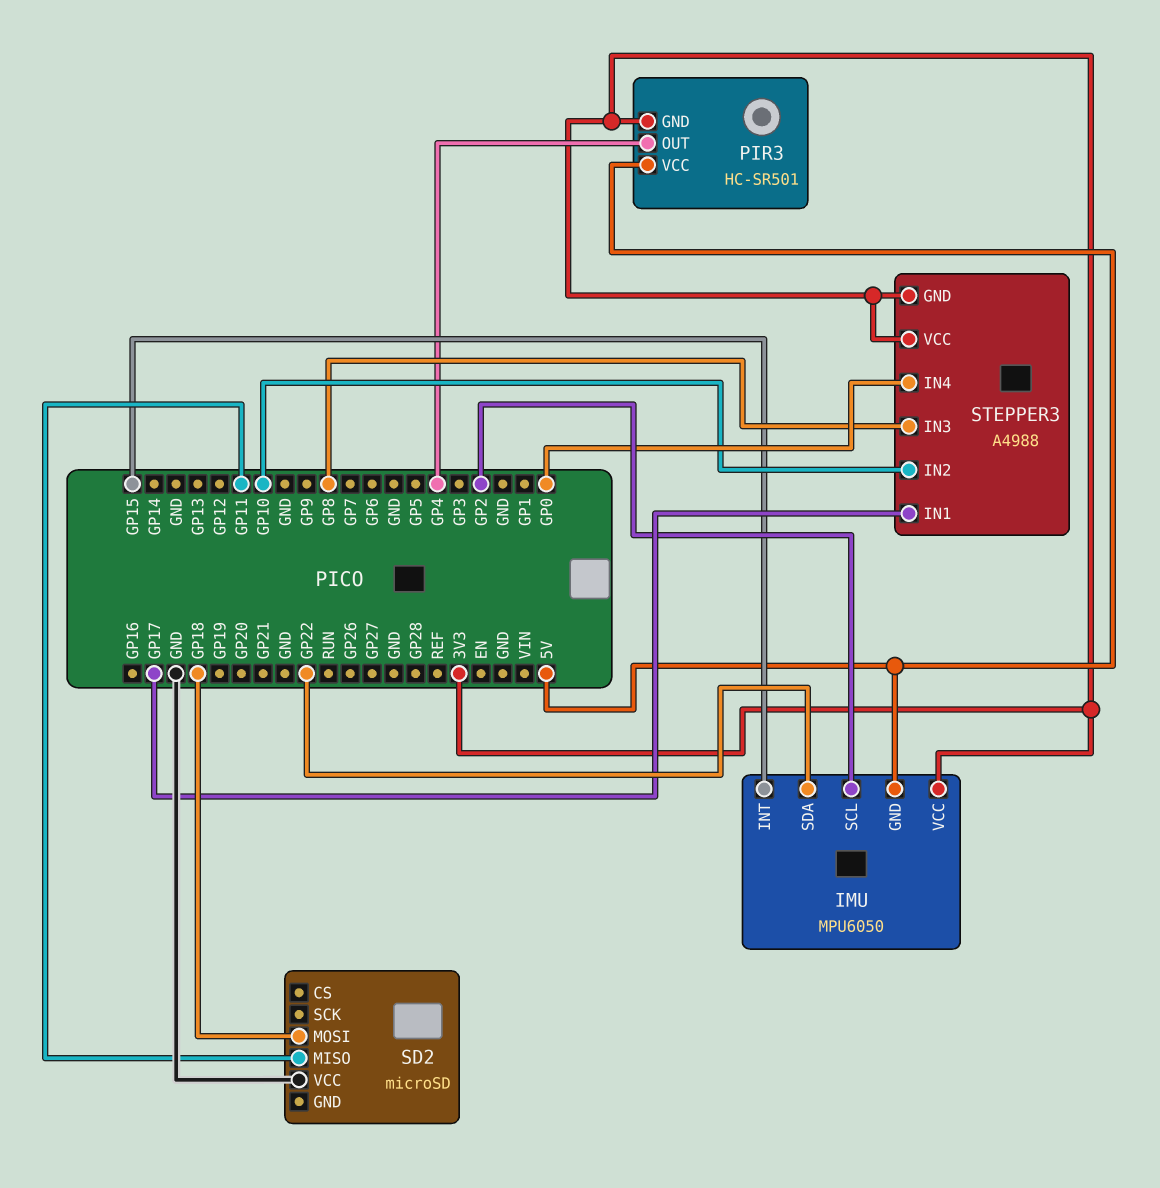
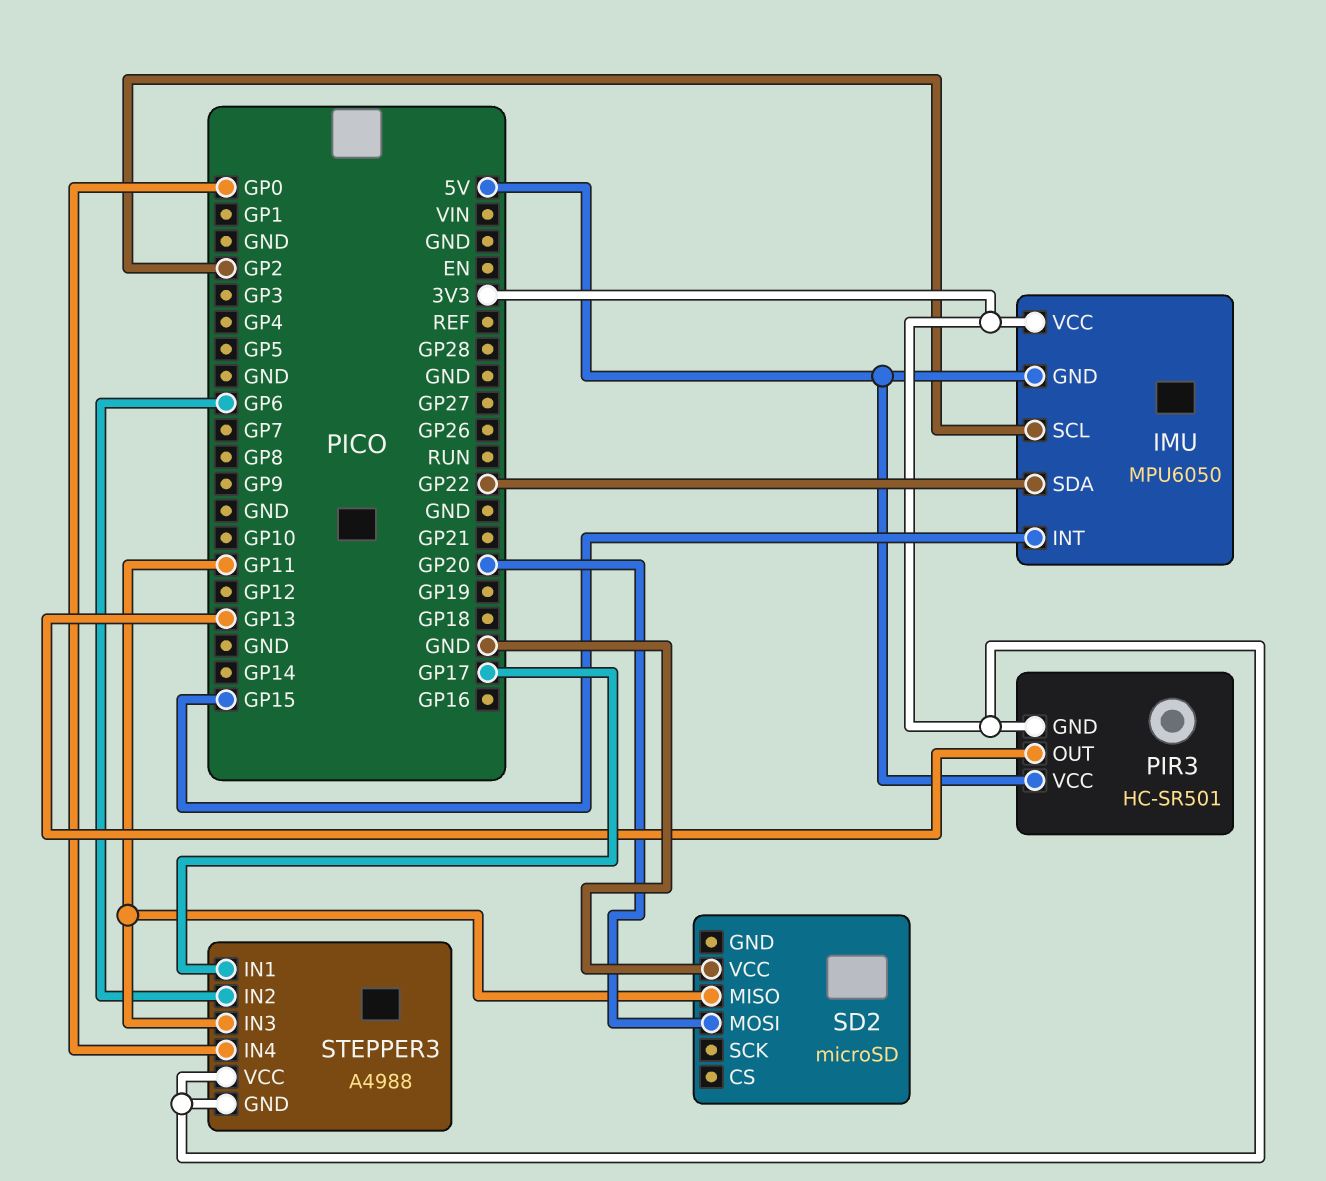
PIR3 pin OUT: GP4 -> GP13
SD2 pin MOSI: GP18 -> GP20
STEPPER3 pin IN2: GP10 -> GP6
STEPPER3 pin IN3: GP8 -> GP11

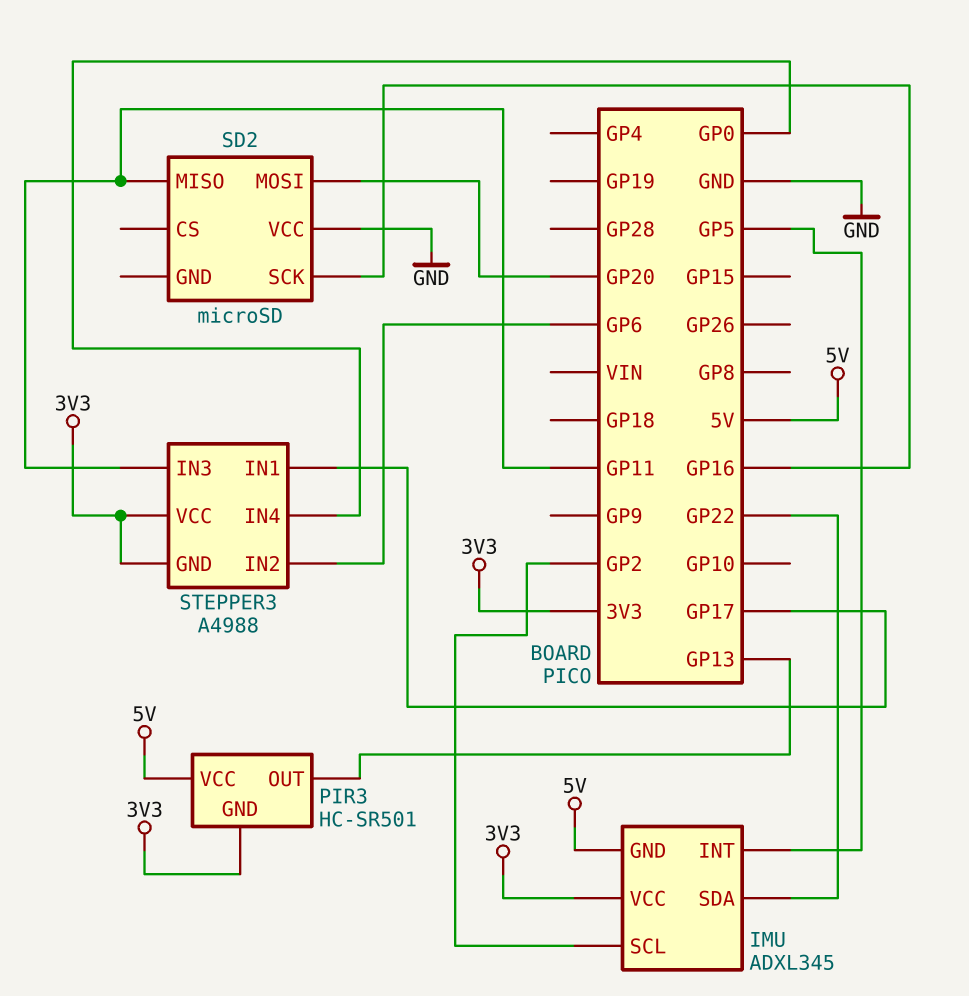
IMU: MPU6050 -> ADXL345
IMU pin INT: GP15 -> GP5
SD2 pin SCK: none -> GP16

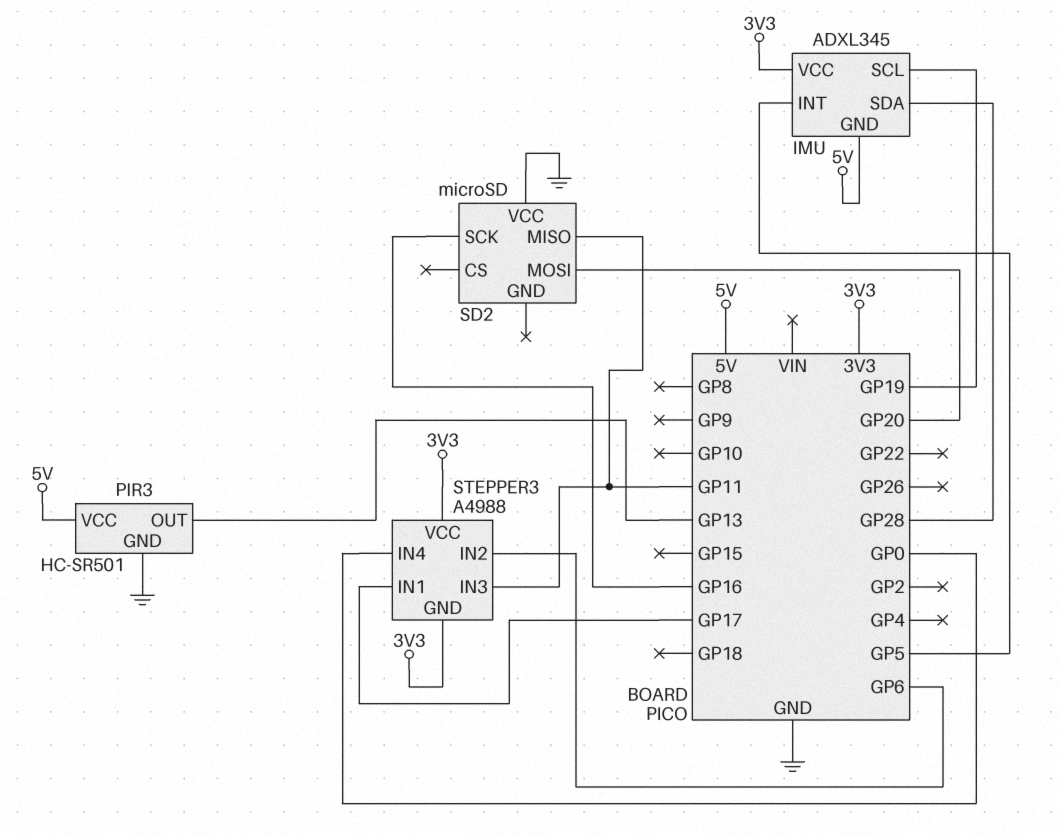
IMU pin SCL: GP2 -> GP19
IMU pin SDA: GP22 -> GP28
PIR3 pin GND: 3V3 -> GND

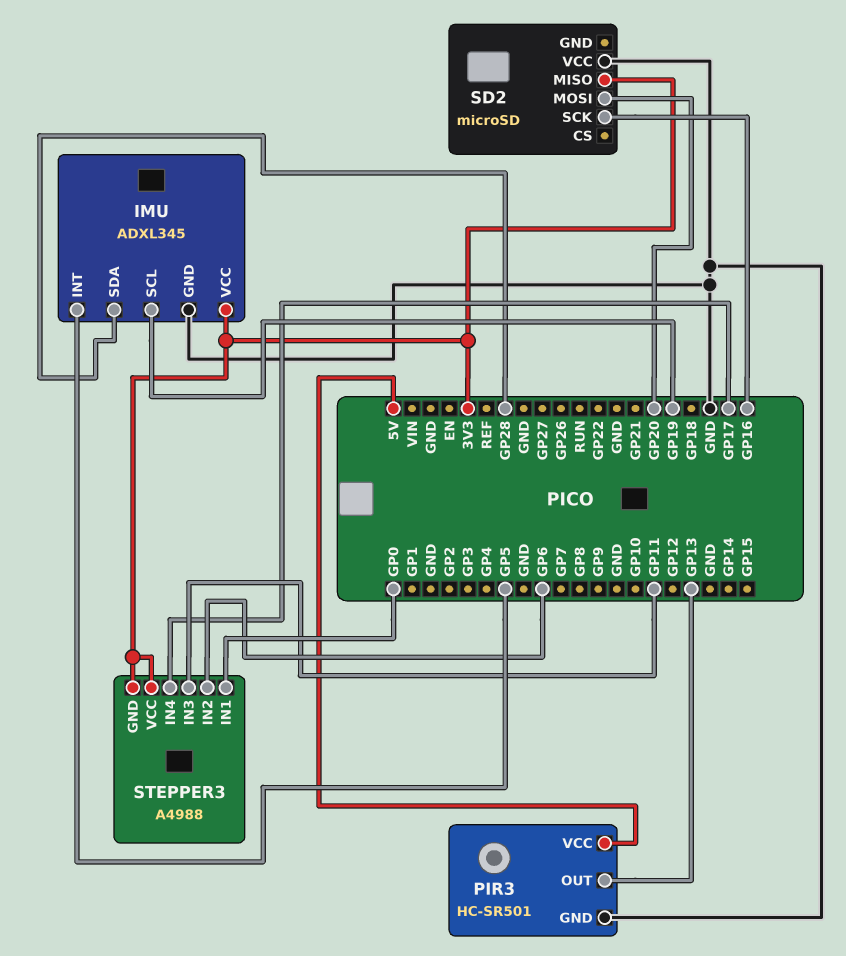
IMU pin GND: 5V -> GND
SD2 pin MISO: GP11 -> 3V3
STEPPER3 pin IN1: GP17 -> GP0
STEPPER3 pin IN4: GP0 -> GP17

